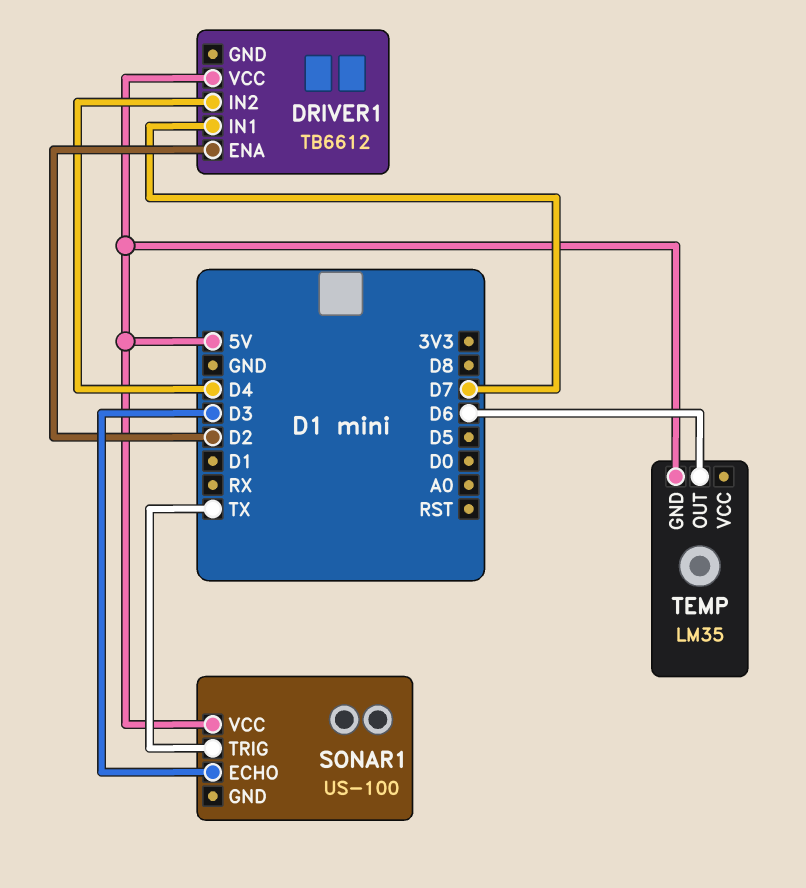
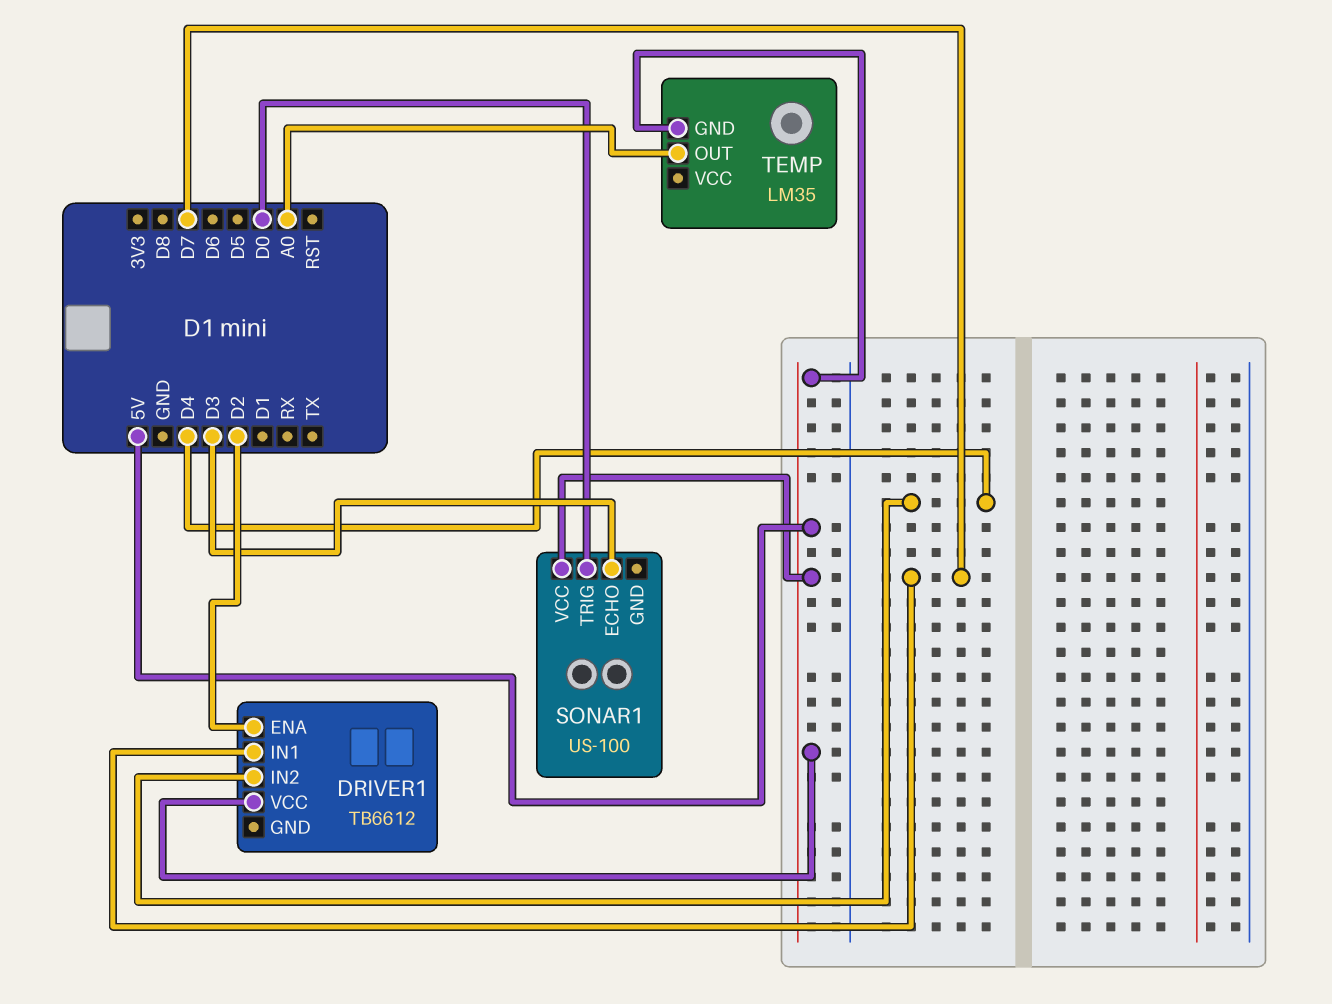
SONAR1 pin TRIG: TX -> D0
TEMP pin OUT: D6 -> A0

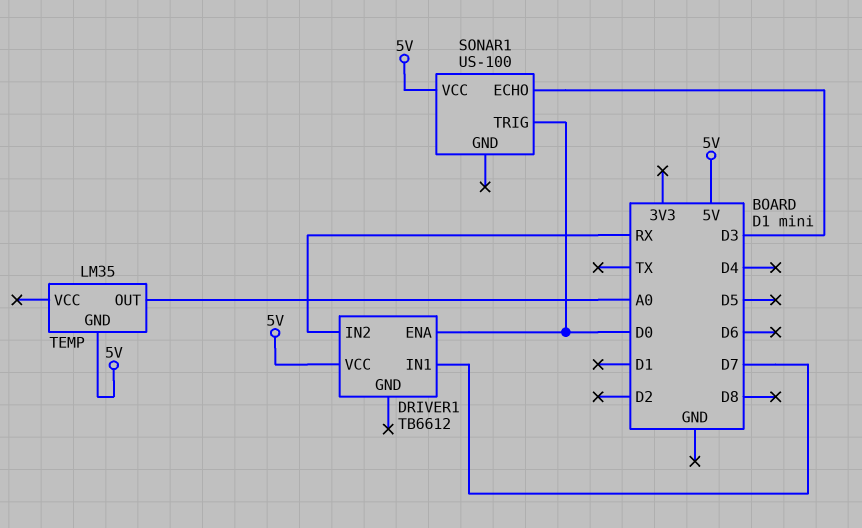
DRIVER1 pin ENA: D2 -> D0
DRIVER1 pin IN2: D4 -> RX

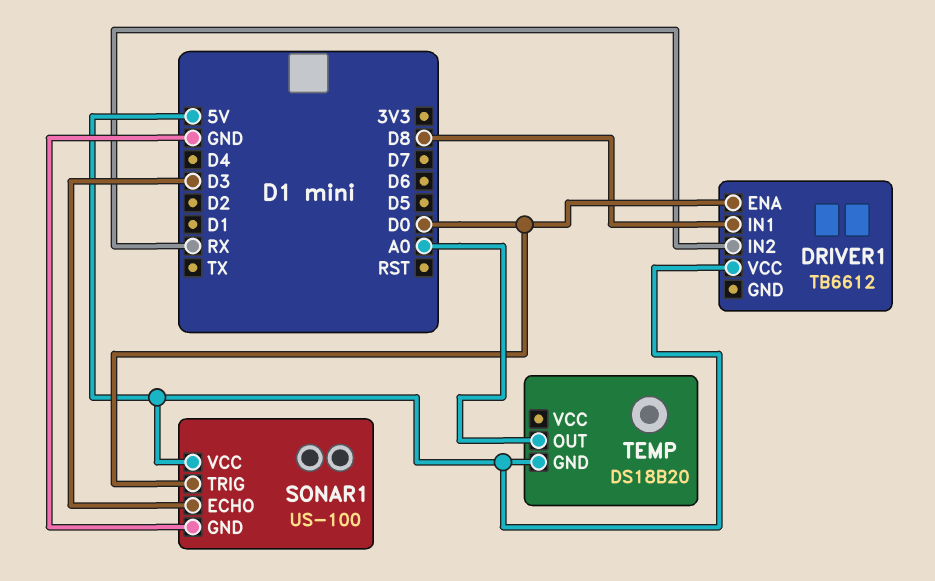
DRIVER1 pin IN1: D7 -> D8
SONAR1 pin GND: none -> GND
TEMP: LM35 -> DS18B20

